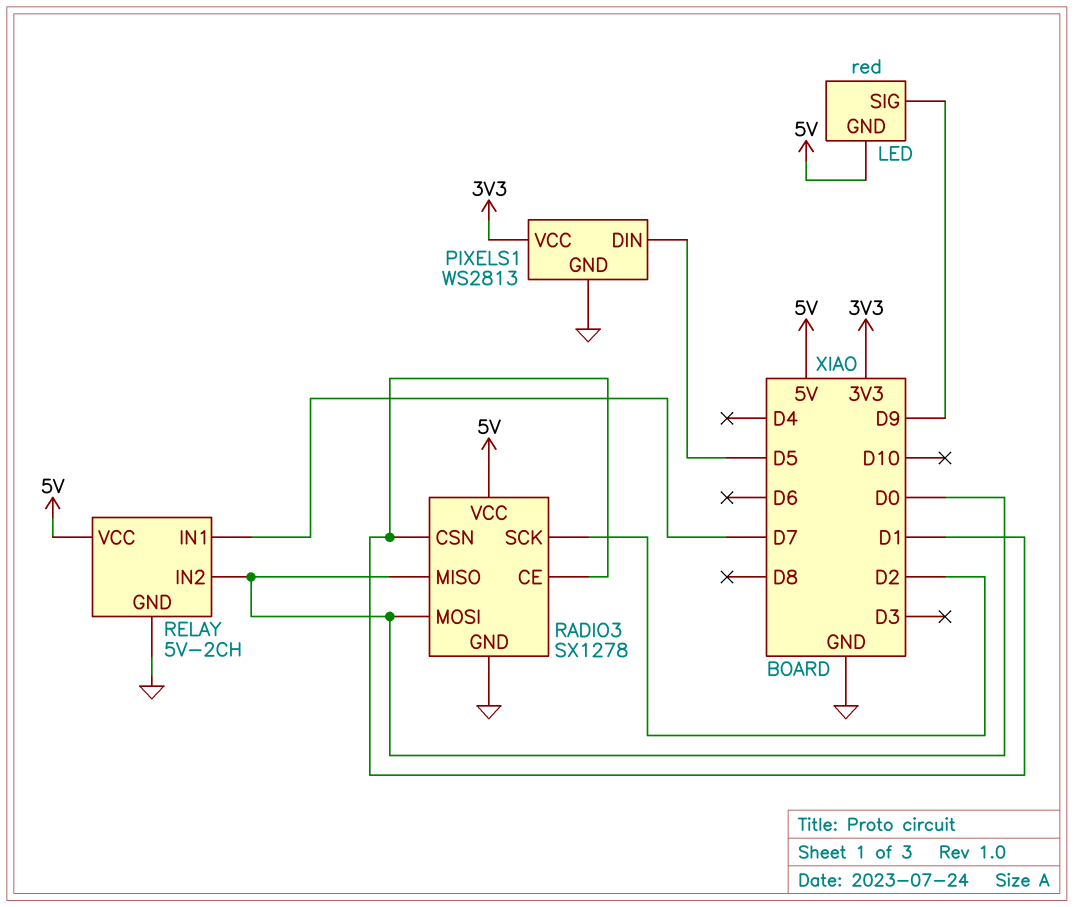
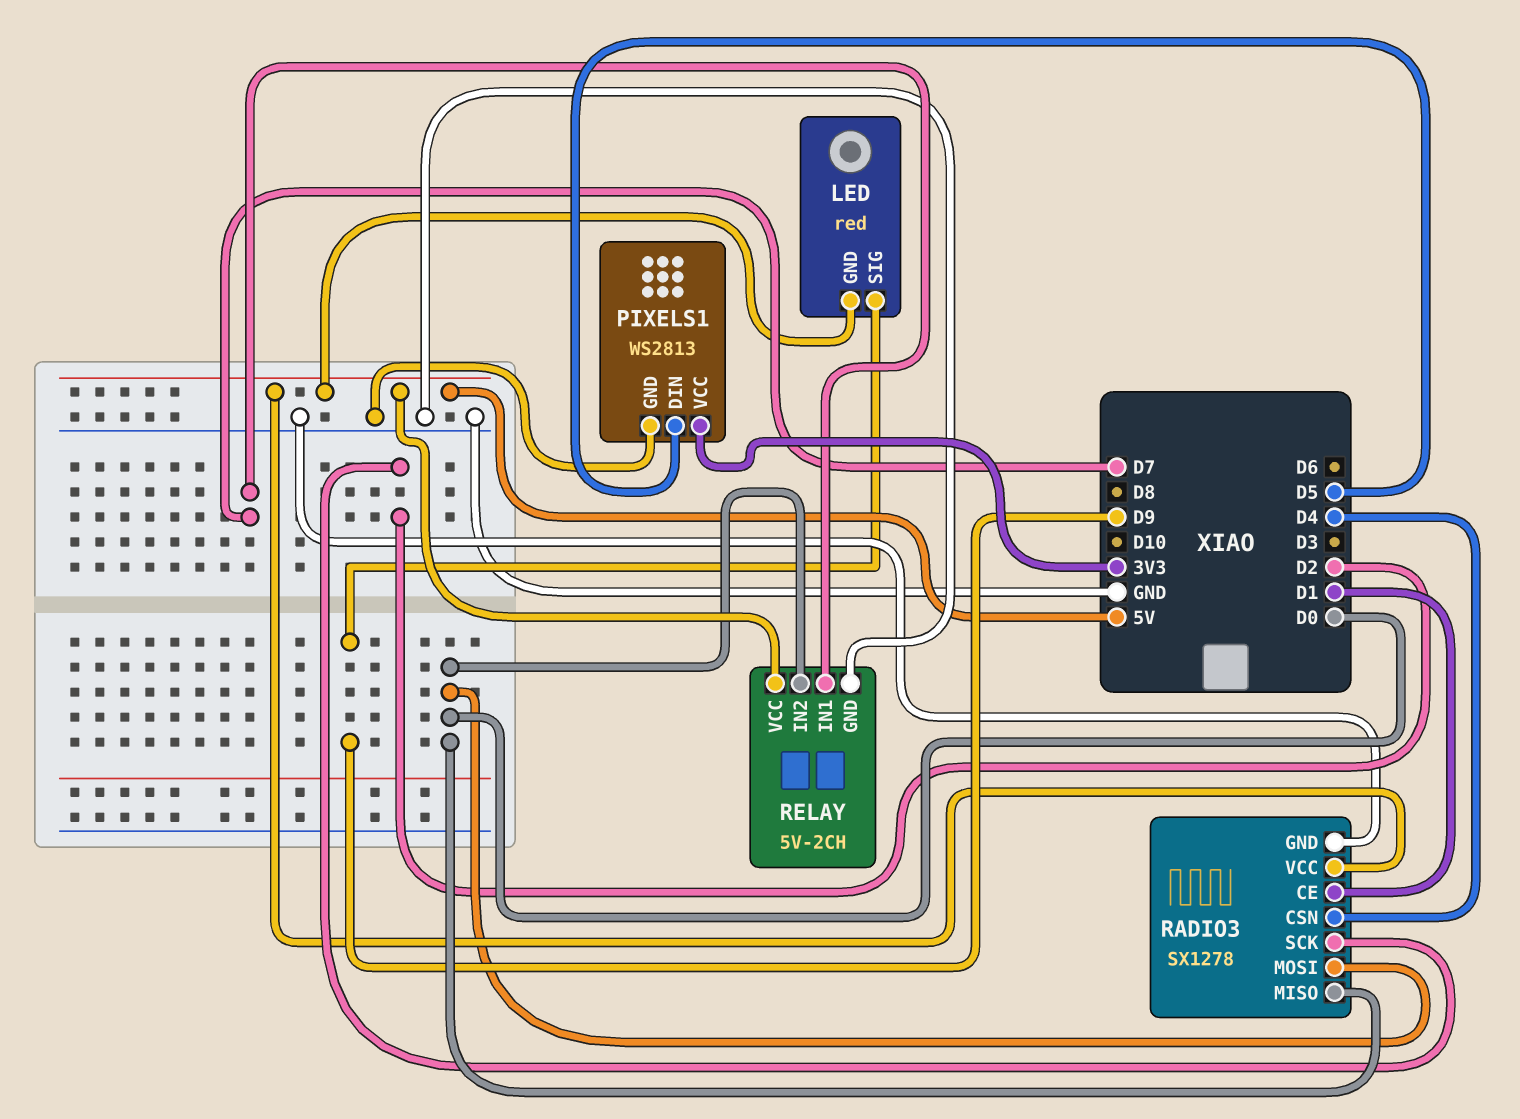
RADIO3 pin CSN: D1 -> D4

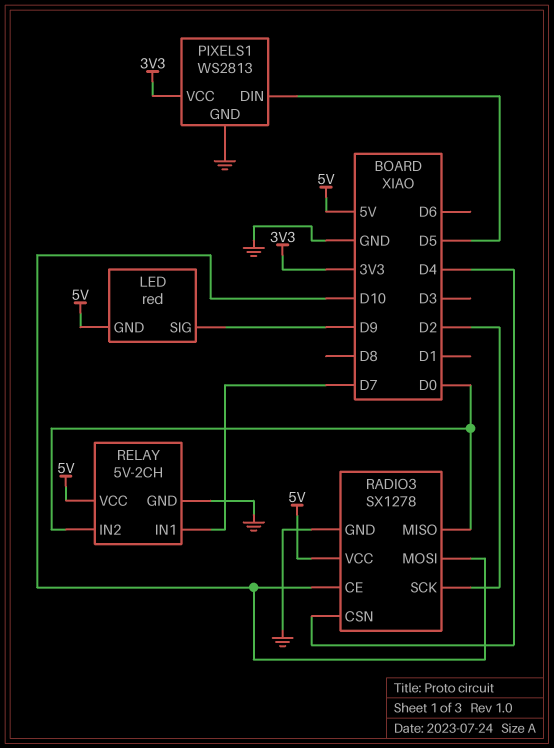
RADIO3 pin CE: D1 -> D10
RADIO3 pin MOSI: D0 -> D10

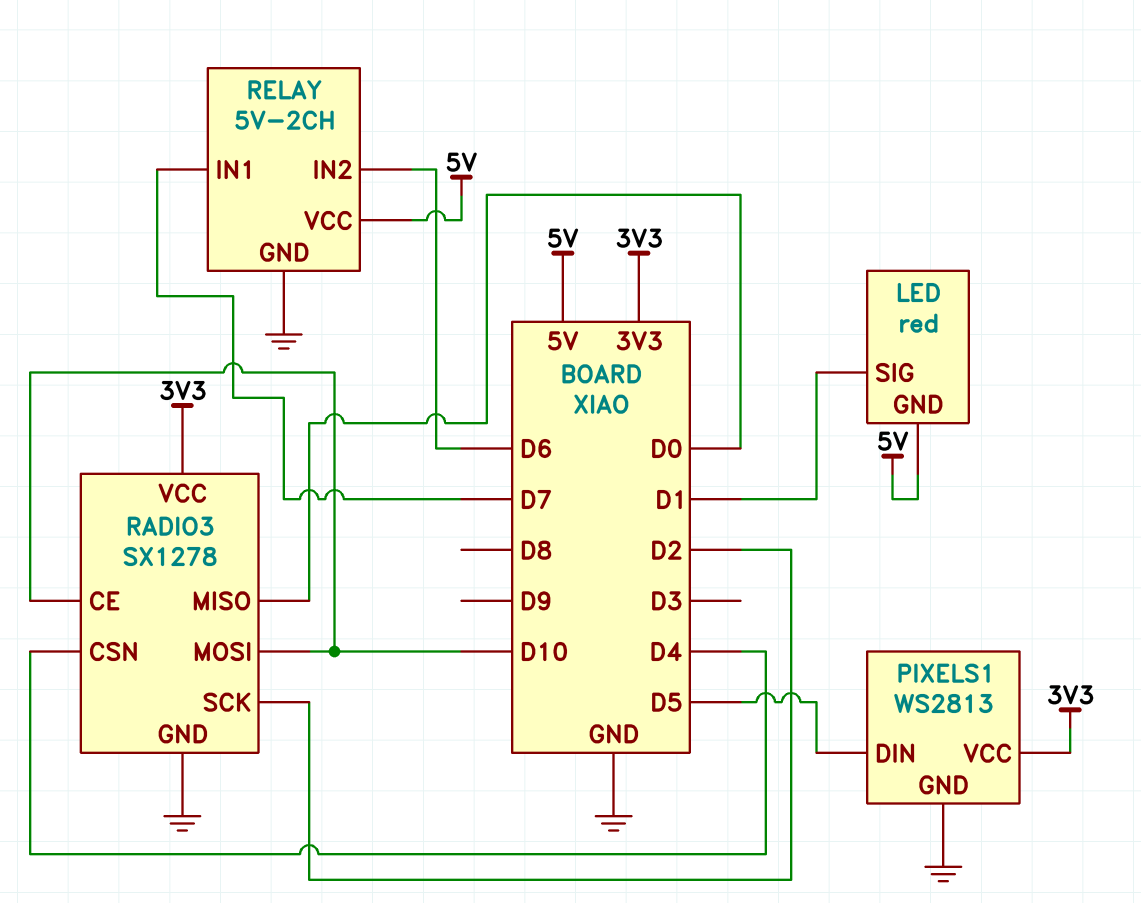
LED pin SIG: D9 -> D1
RADIO3 pin VCC: 5V -> 3V3
RELAY pin IN2: D0 -> D6

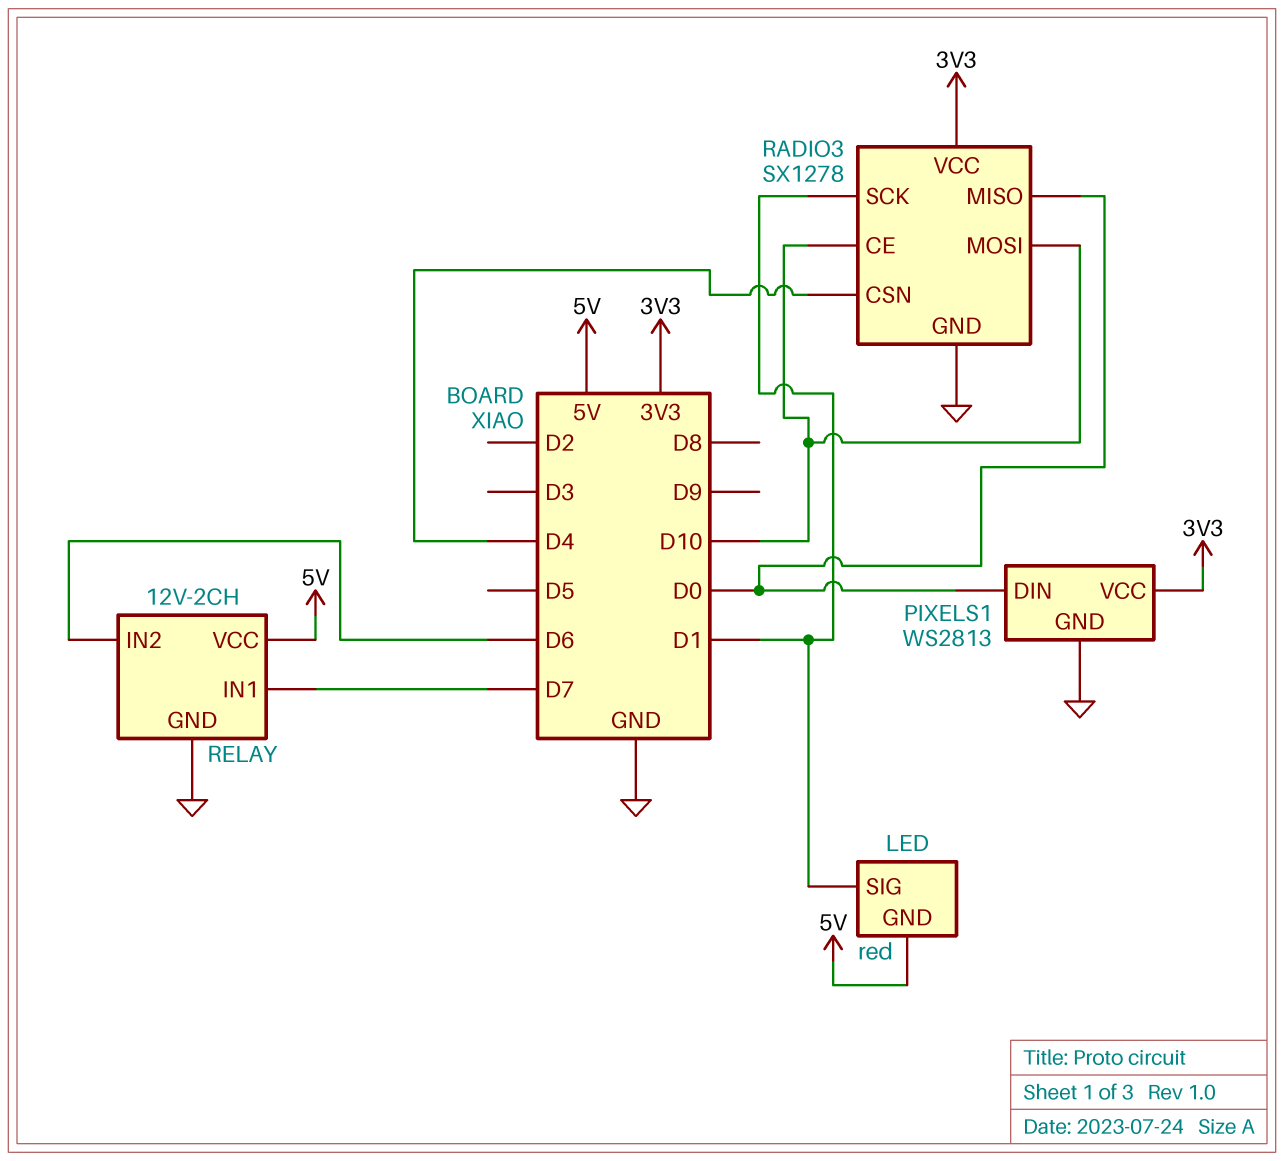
PIXELS1 pin DIN: D5 -> D0
RADIO3 pin SCK: D2 -> D1
RELAY: 5V-2CH -> 12V-2CH

